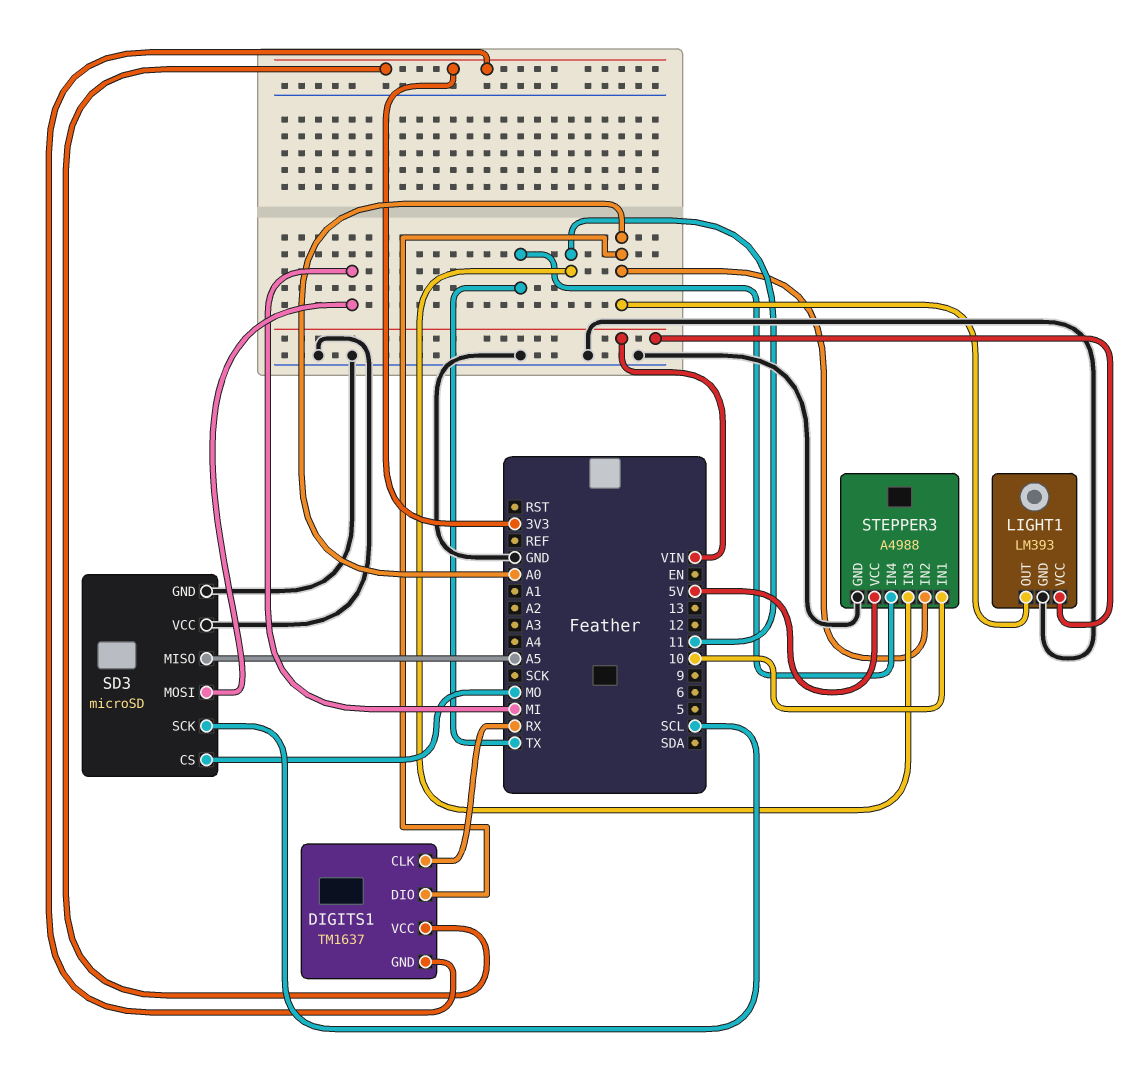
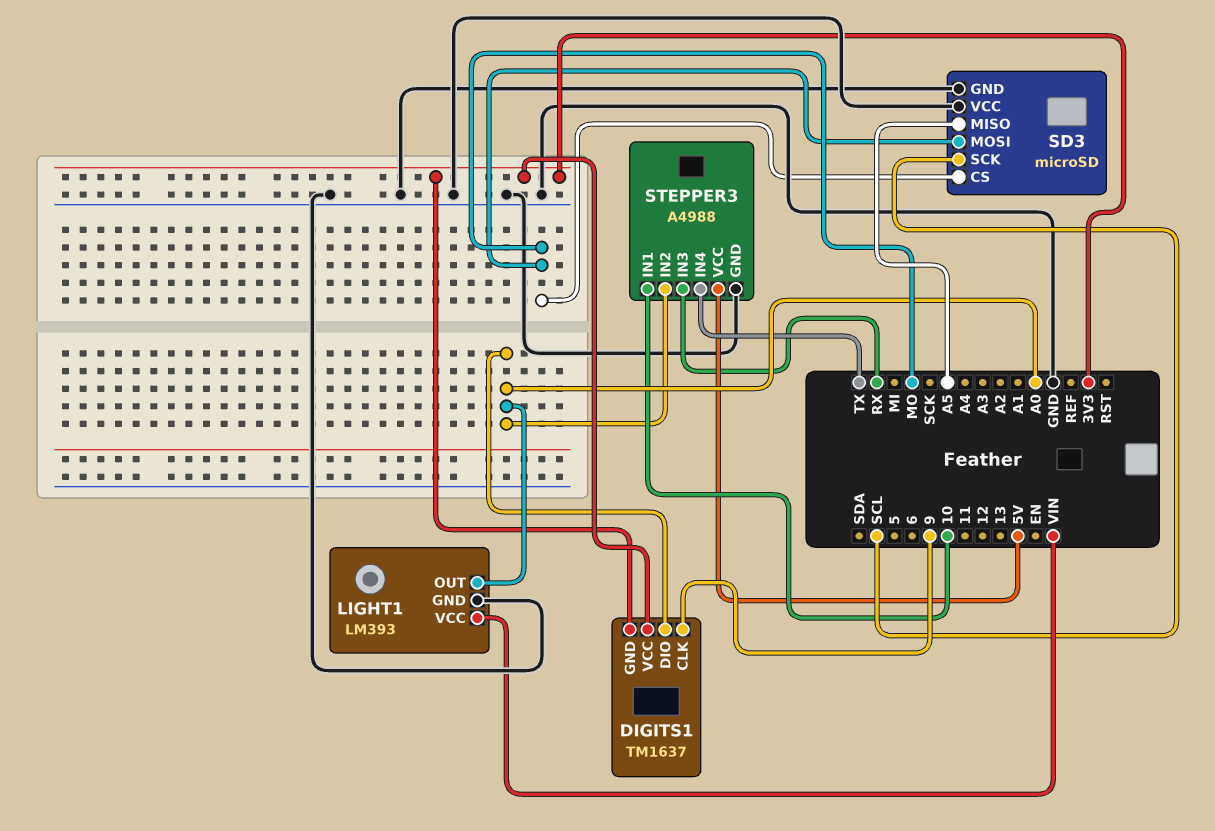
DIGITS1 pin CLK: RX -> 9
SD3 pin MOSI: MI -> MO
STEPPER3 pin IN3: 11 -> RX

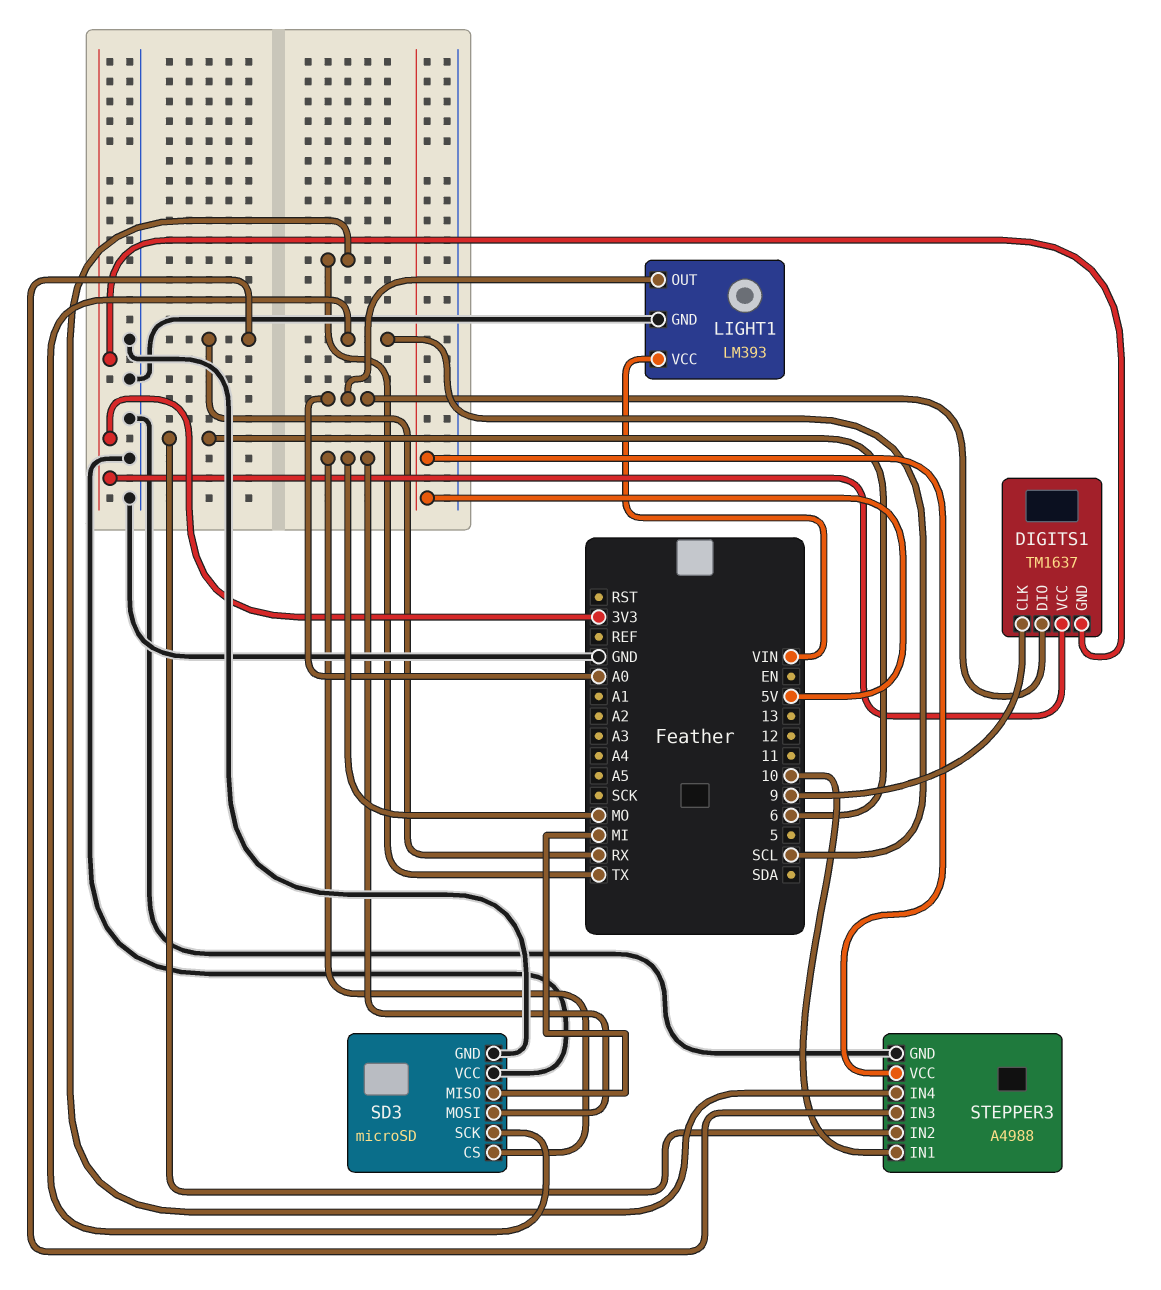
SD3 pin MISO: A5 -> MI
STEPPER3 pin IN2: A0 -> 6

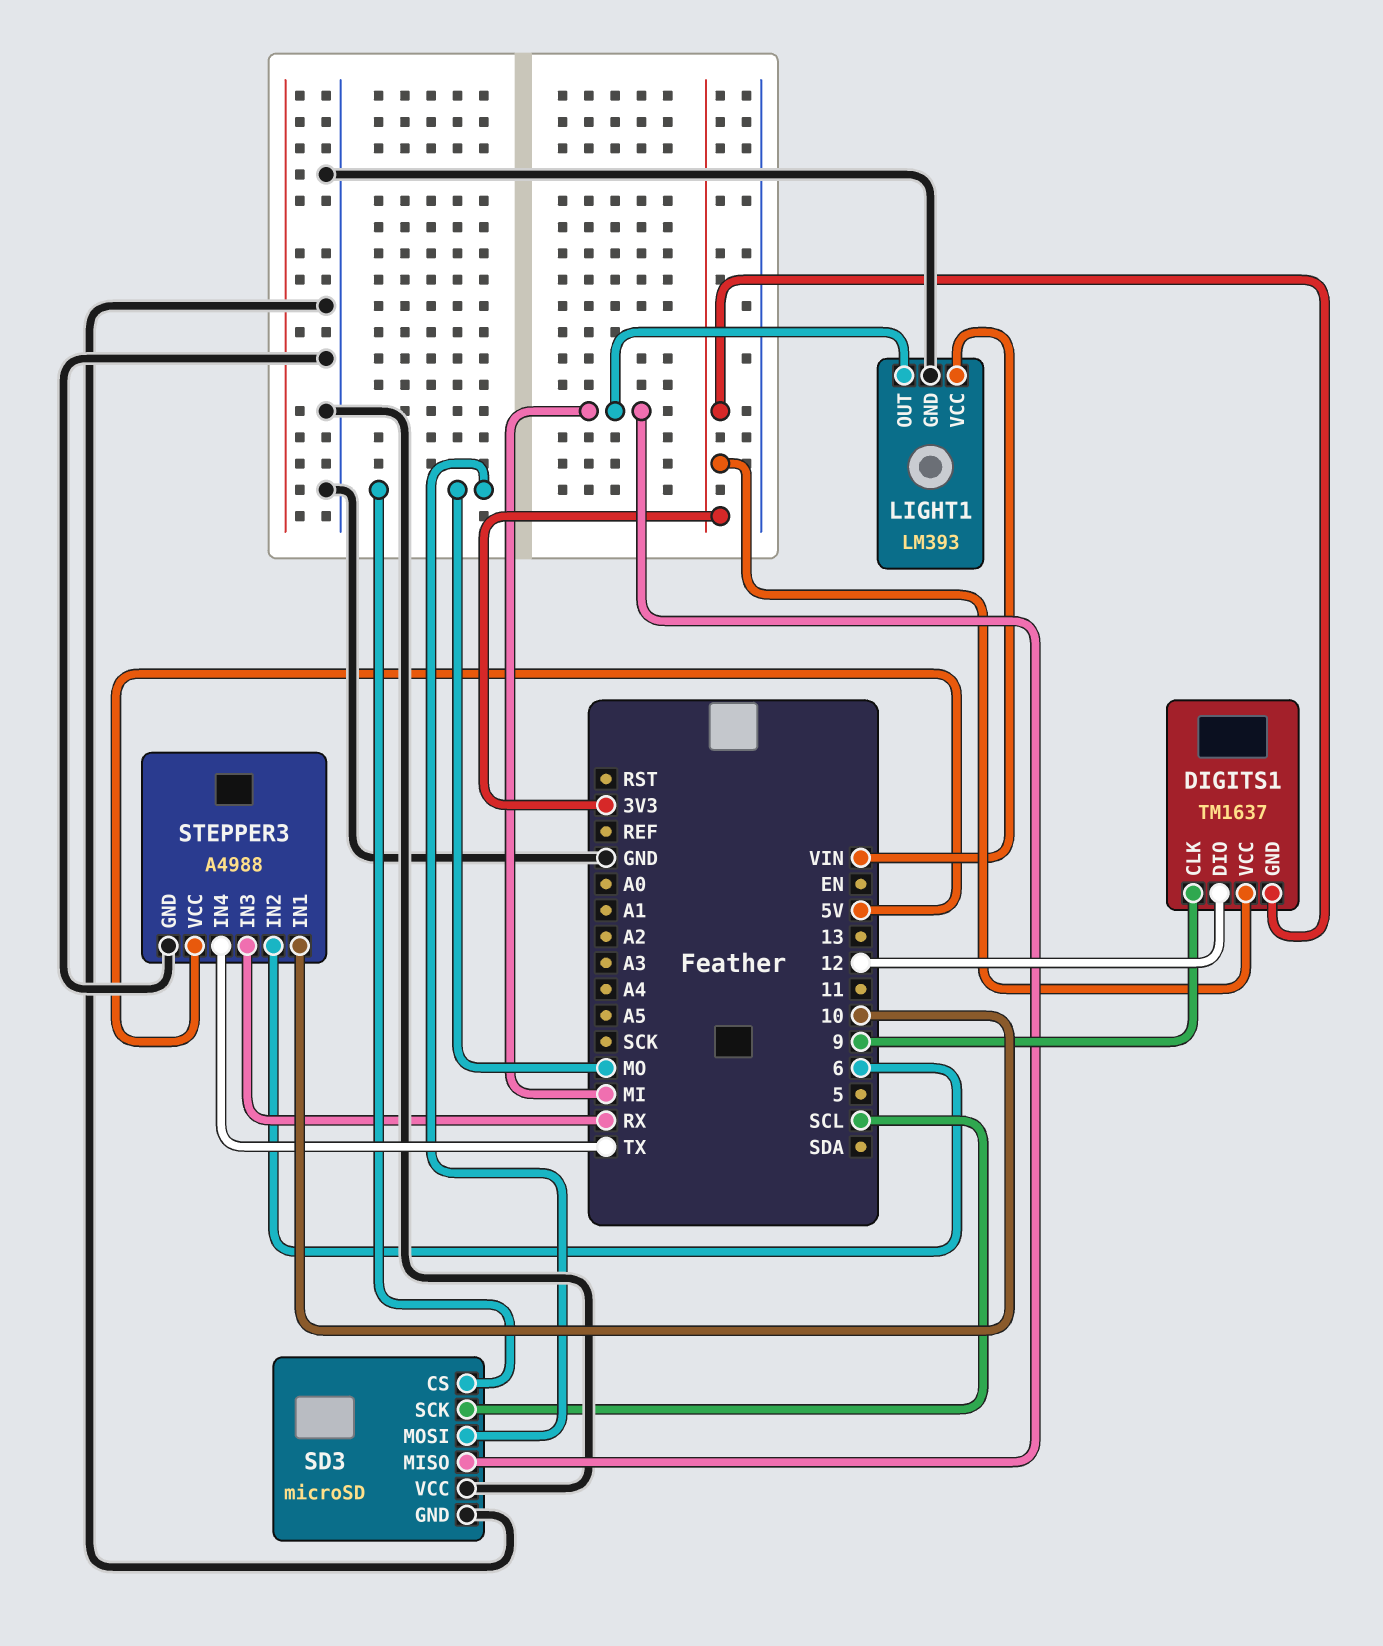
DIGITS1 pin DIO: A0 -> 12
LIGHT1 pin OUT: A0 -> MI

